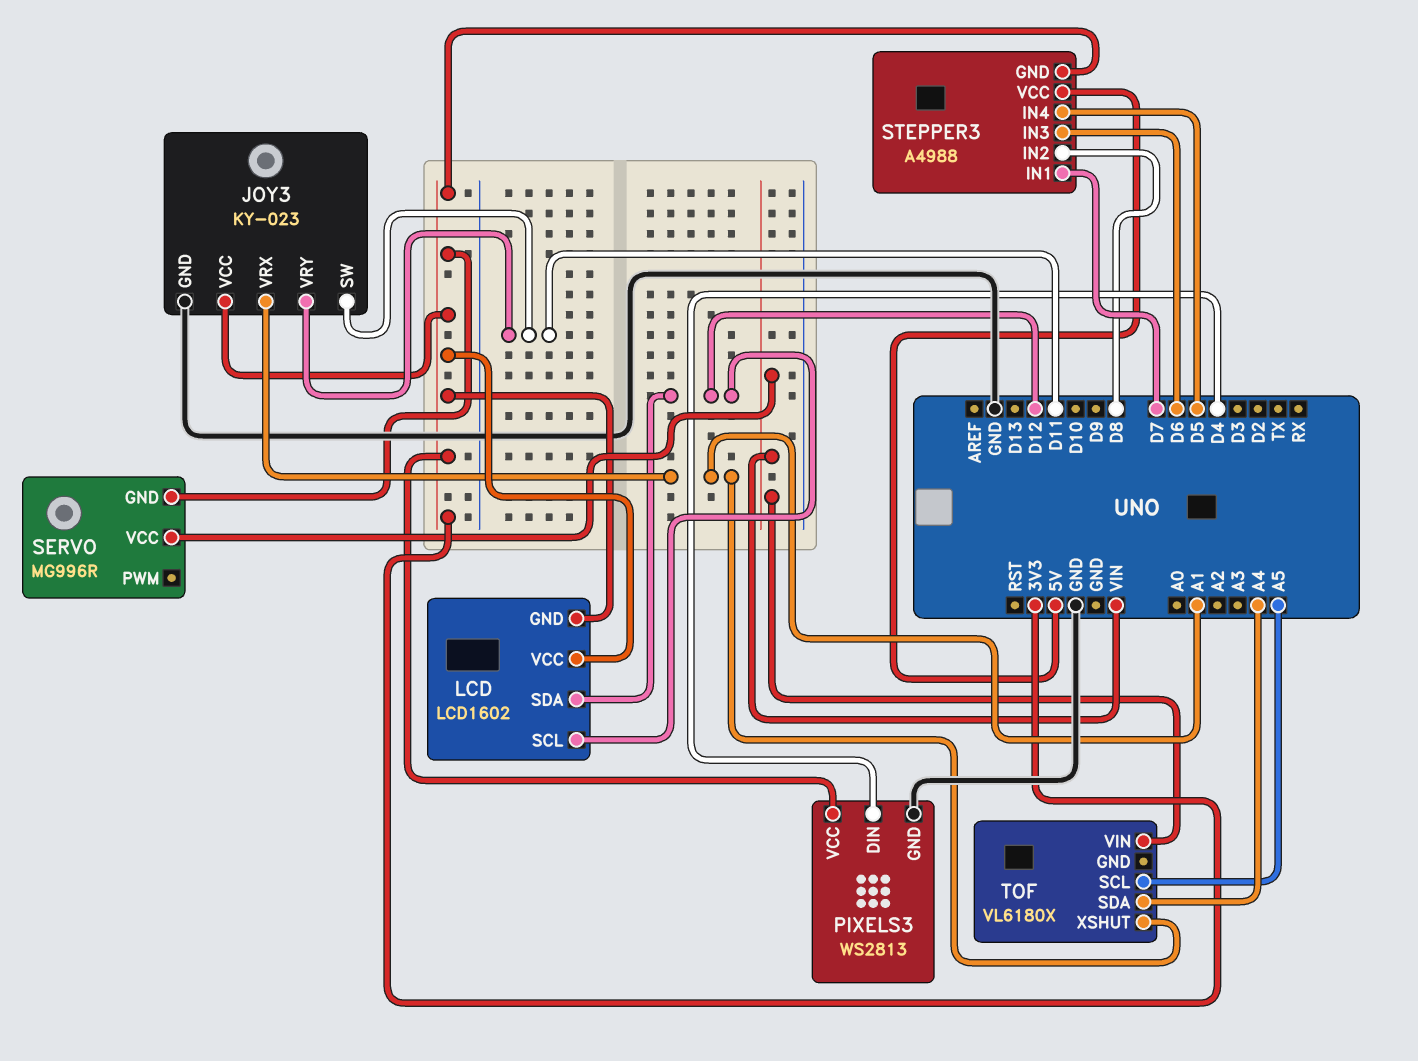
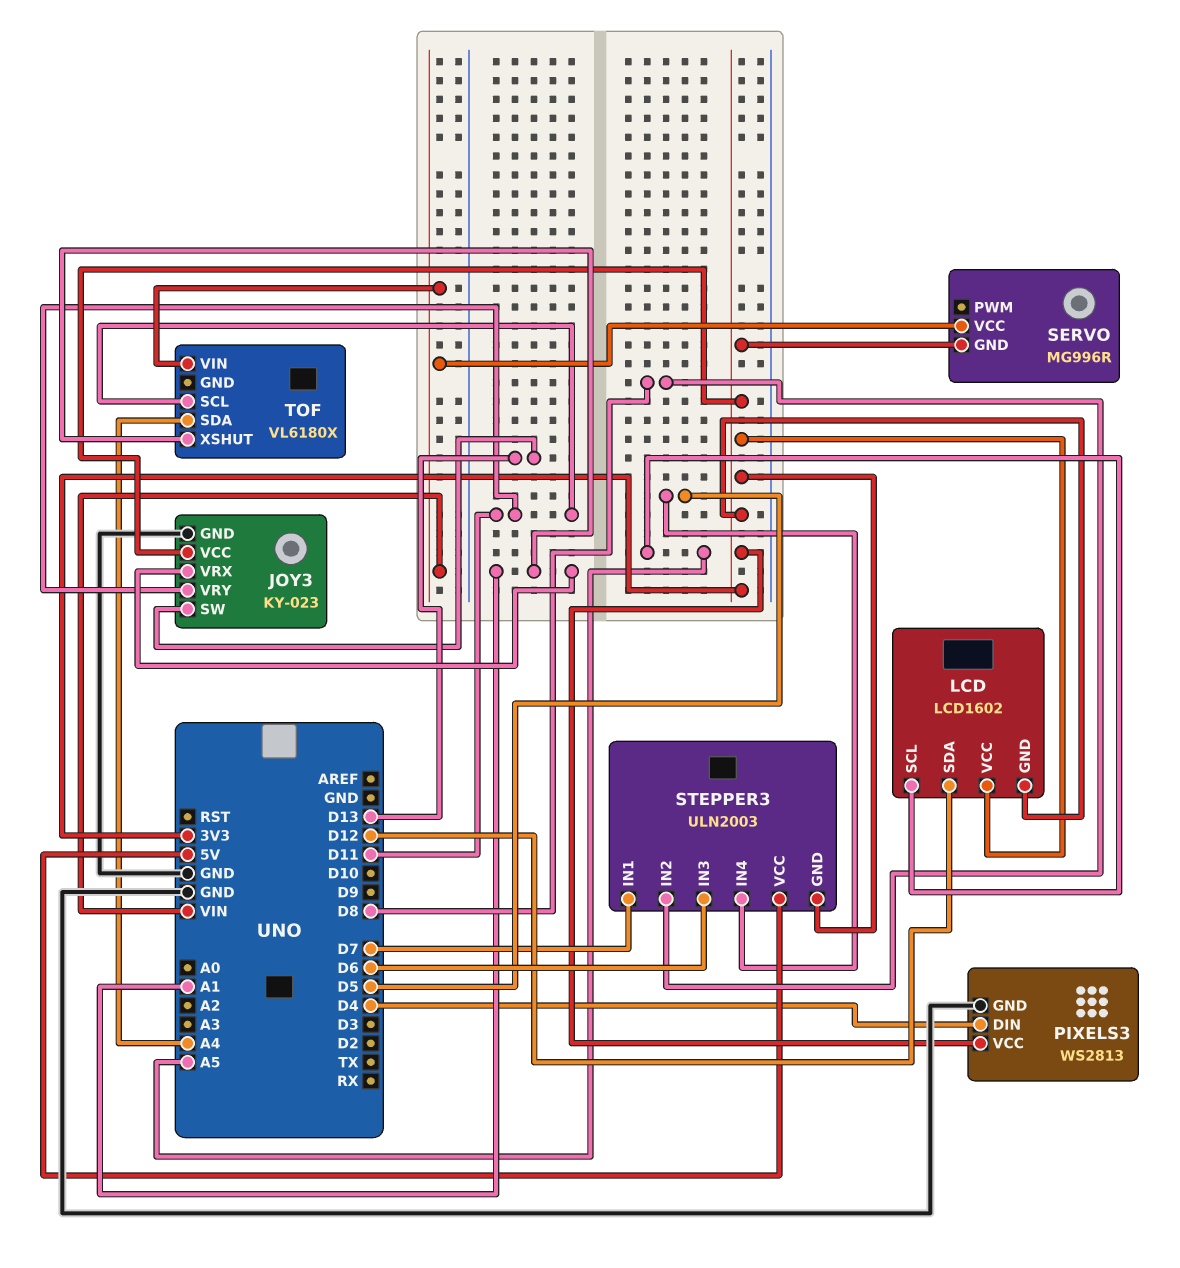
JOY3 pin SW: D11 -> D13
LCD pin SCL: D12 -> A5
STEPPER3: A4988 -> ULN2003
TOF pin SCL: A5 -> D11

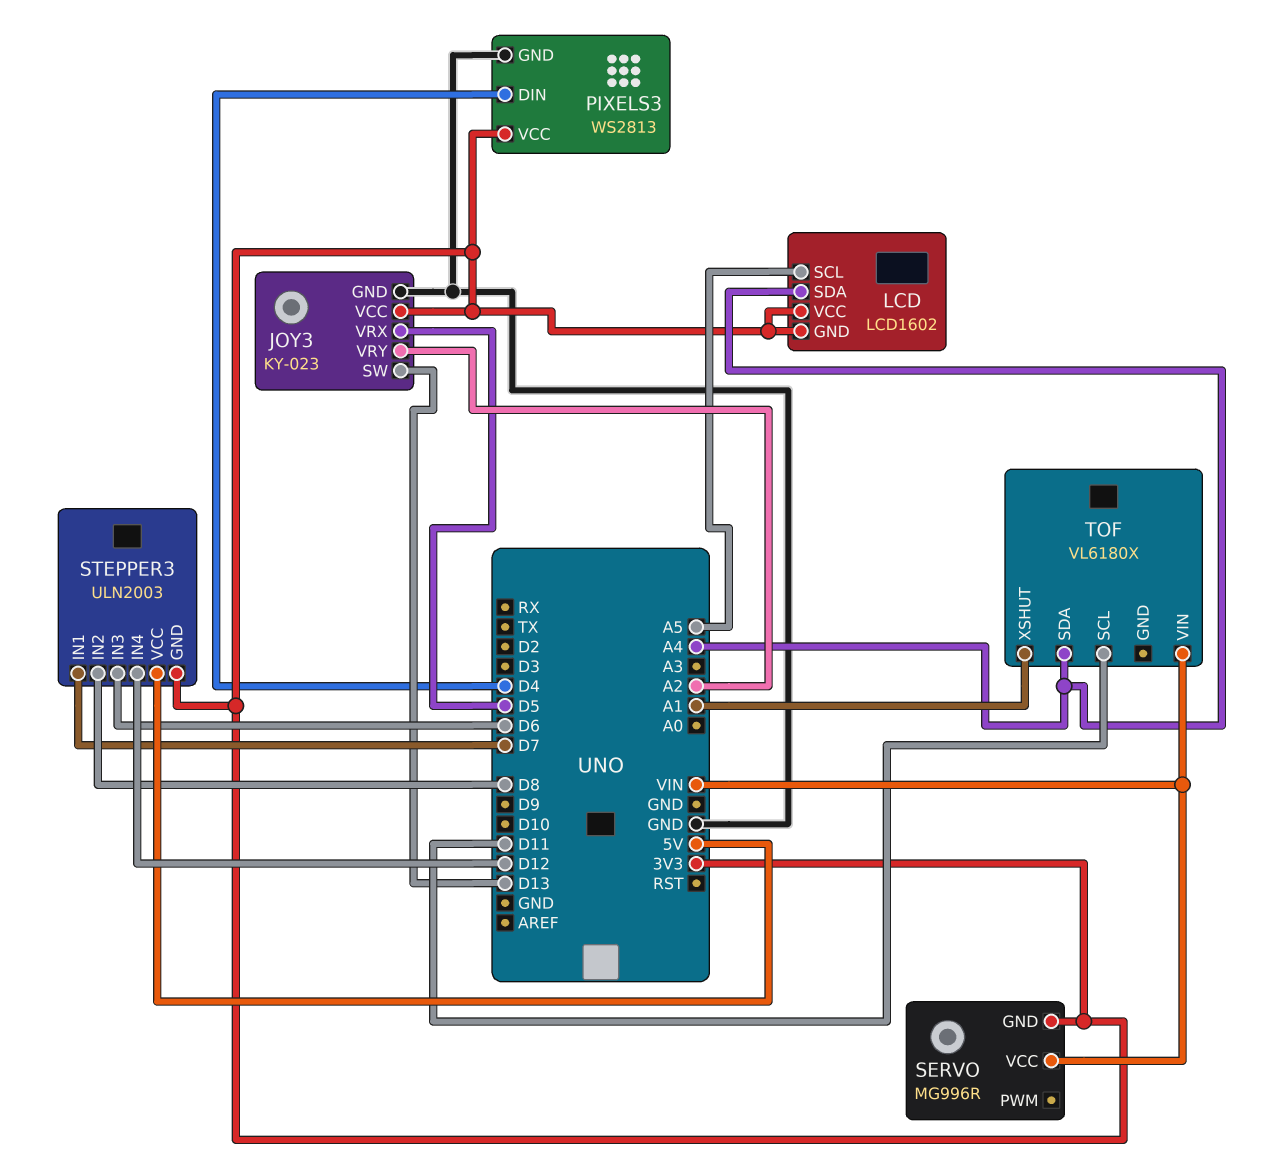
JOY3 pin VRX: A1 -> D5
JOY3 pin VRY: D11 -> A2
LCD pin SDA: D12 -> A4
STEPPER3 pin IN4: D5 -> D12

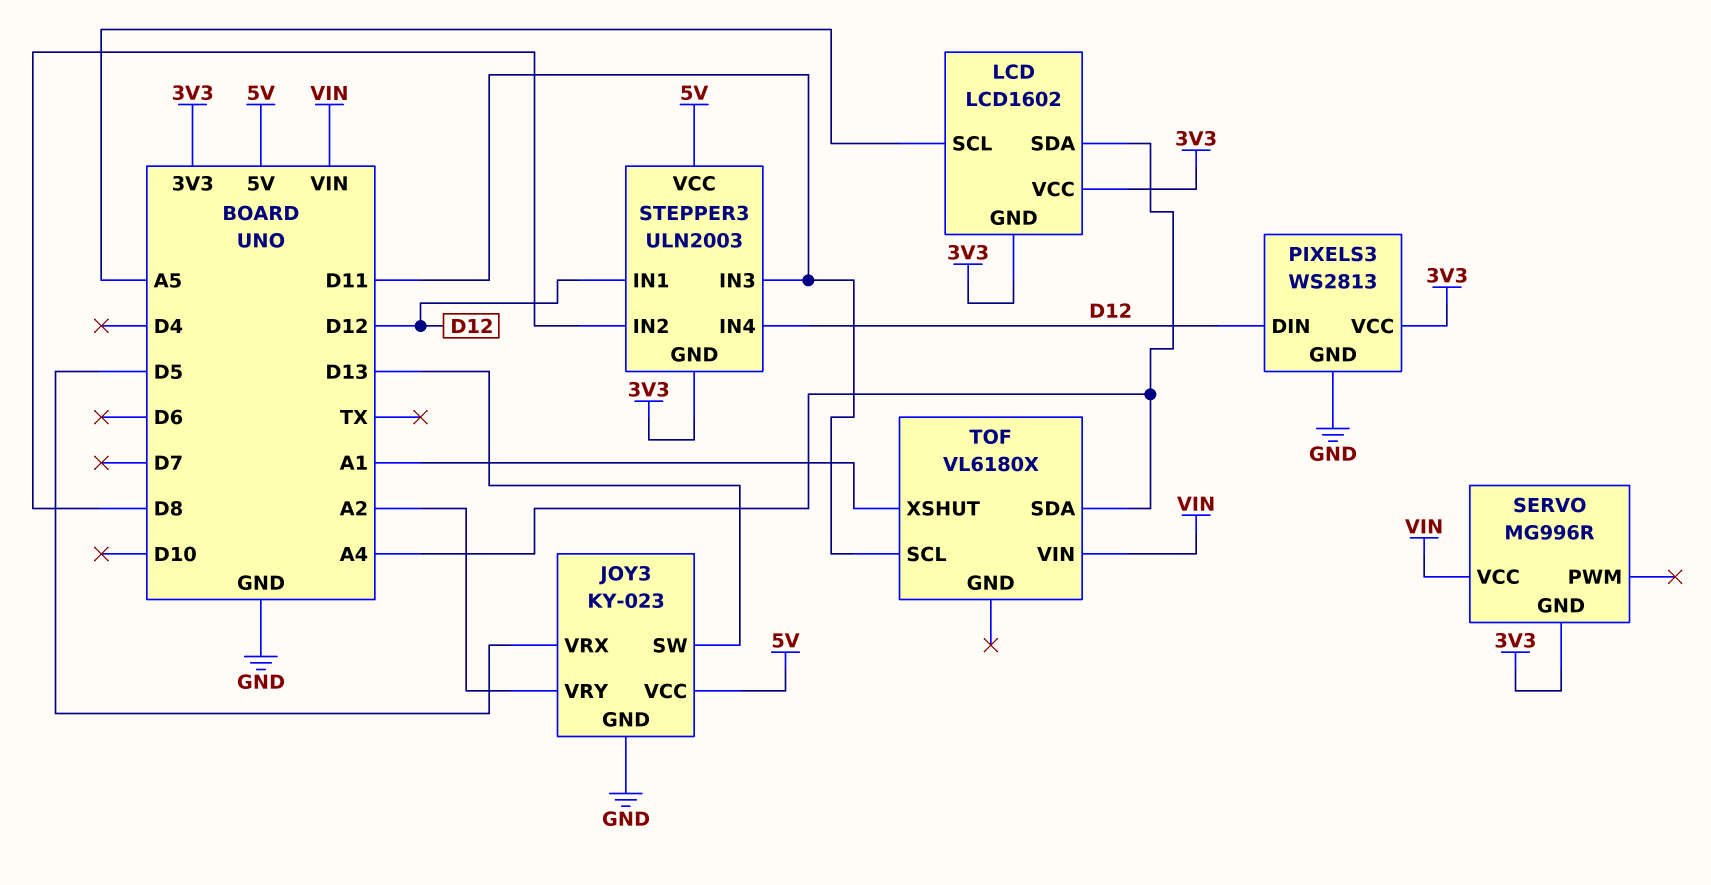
JOY3 pin VCC: 3V3 -> 5V
PIXELS3 pin DIN: D4 -> D12
STEPPER3 pin IN1: D7 -> D12
STEPPER3 pin IN3: D6 -> D11

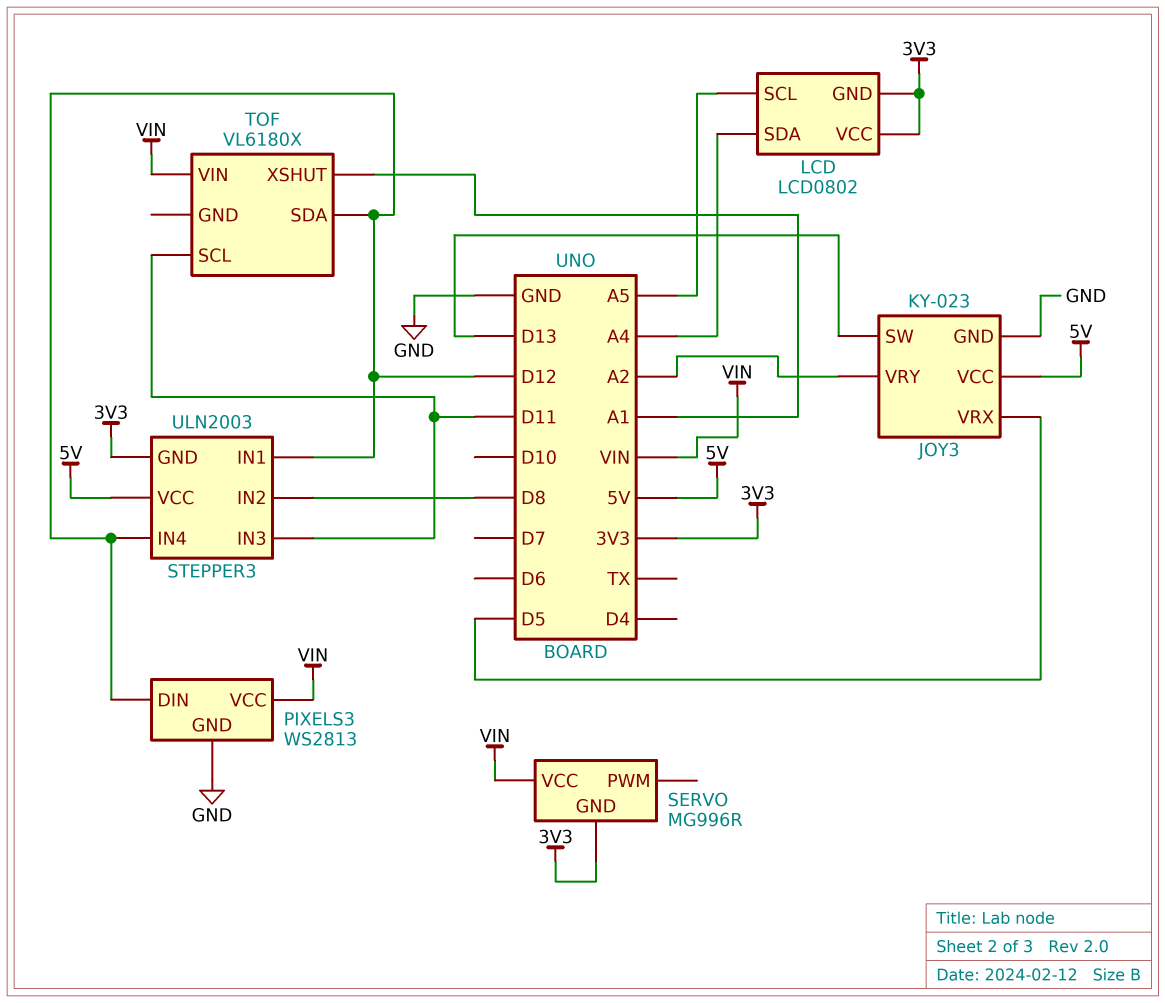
LCD: LCD1602 -> LCD0802
PIXELS3 pin VCC: 3V3 -> VIN
TOF pin SDA: A4 -> D12

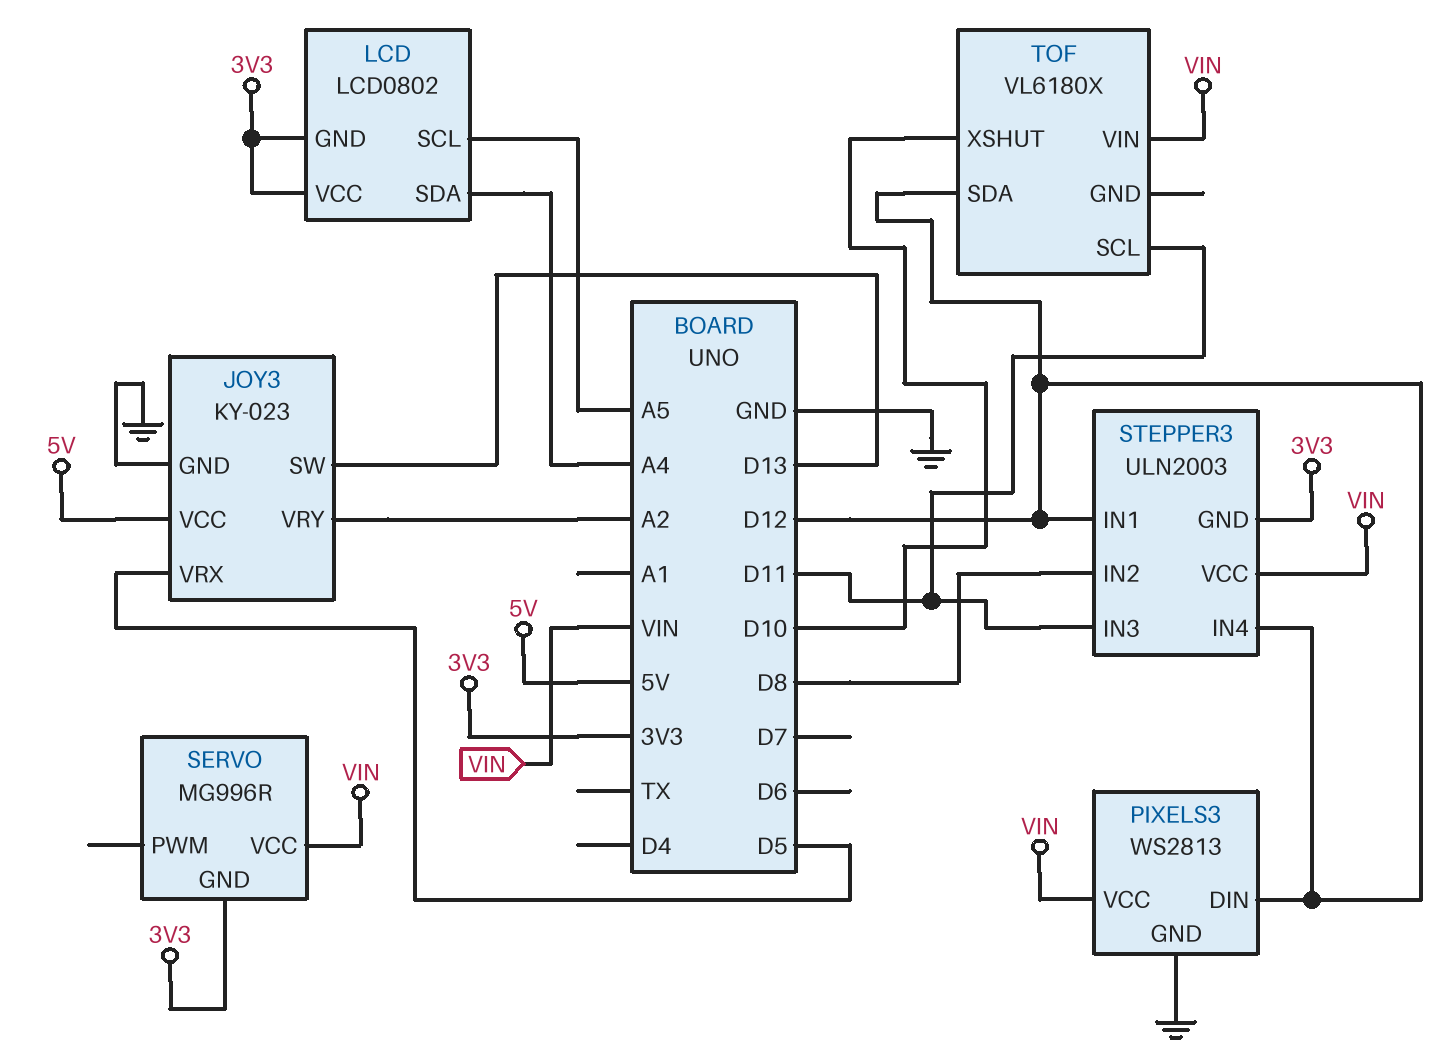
STEPPER3 pin VCC: 5V -> VIN
TOF pin XSHUT: A1 -> D10

